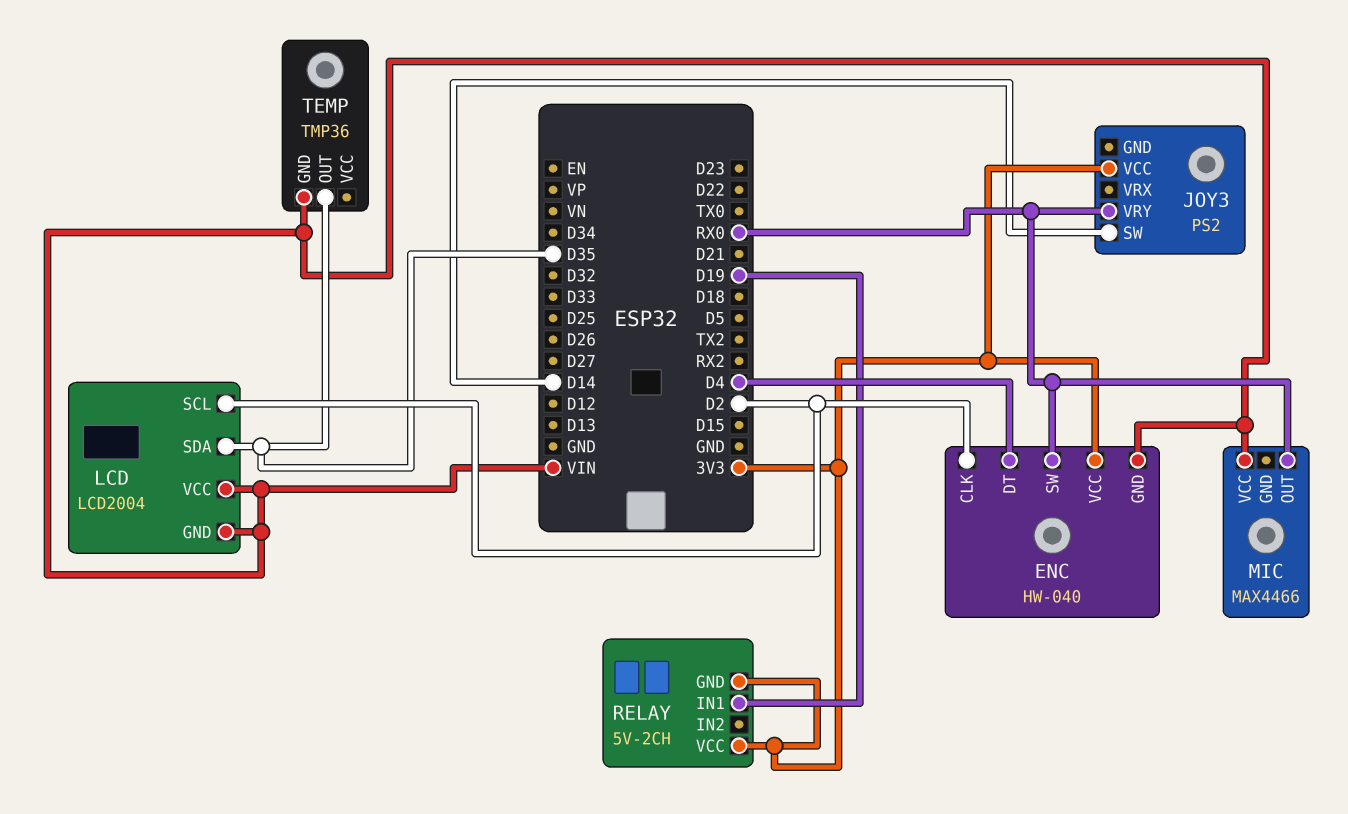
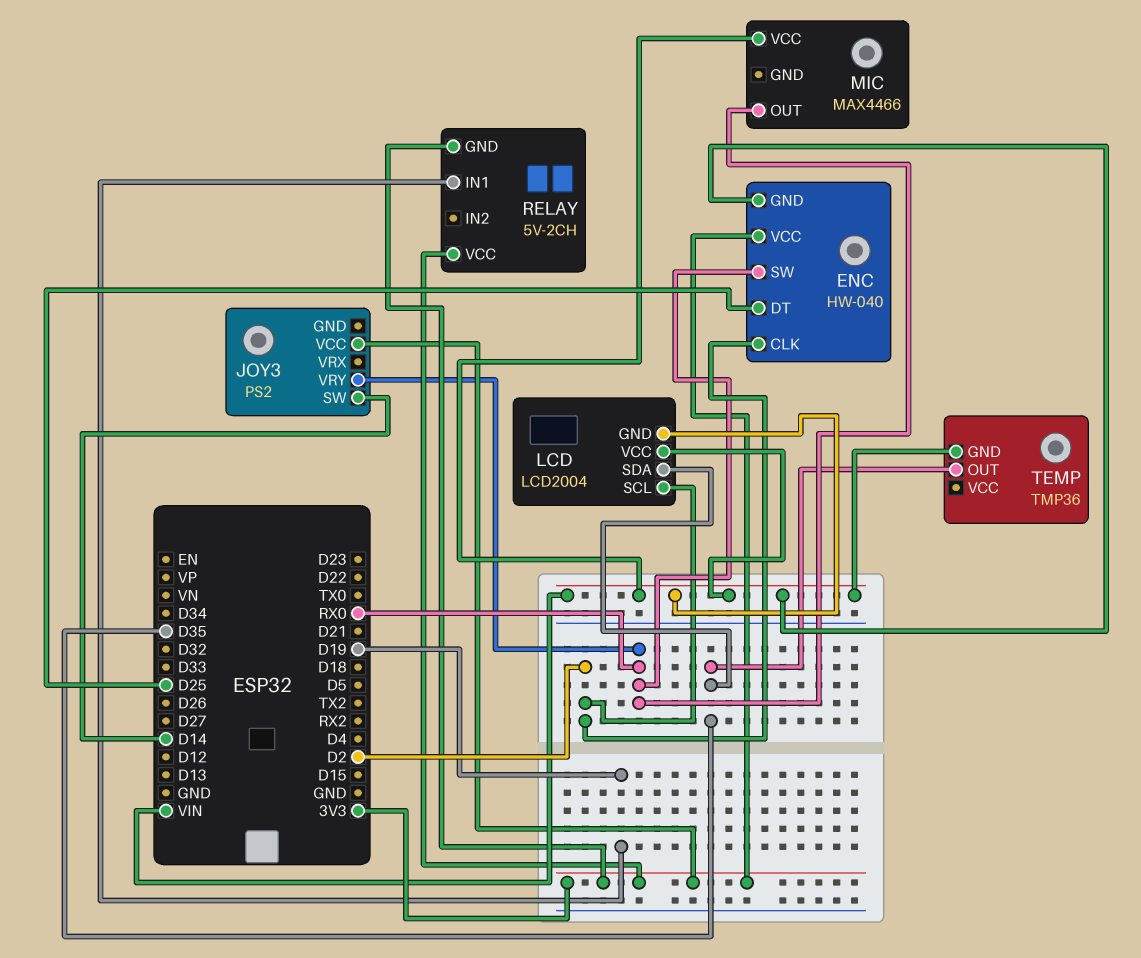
ENC pin DT: D4 -> D25

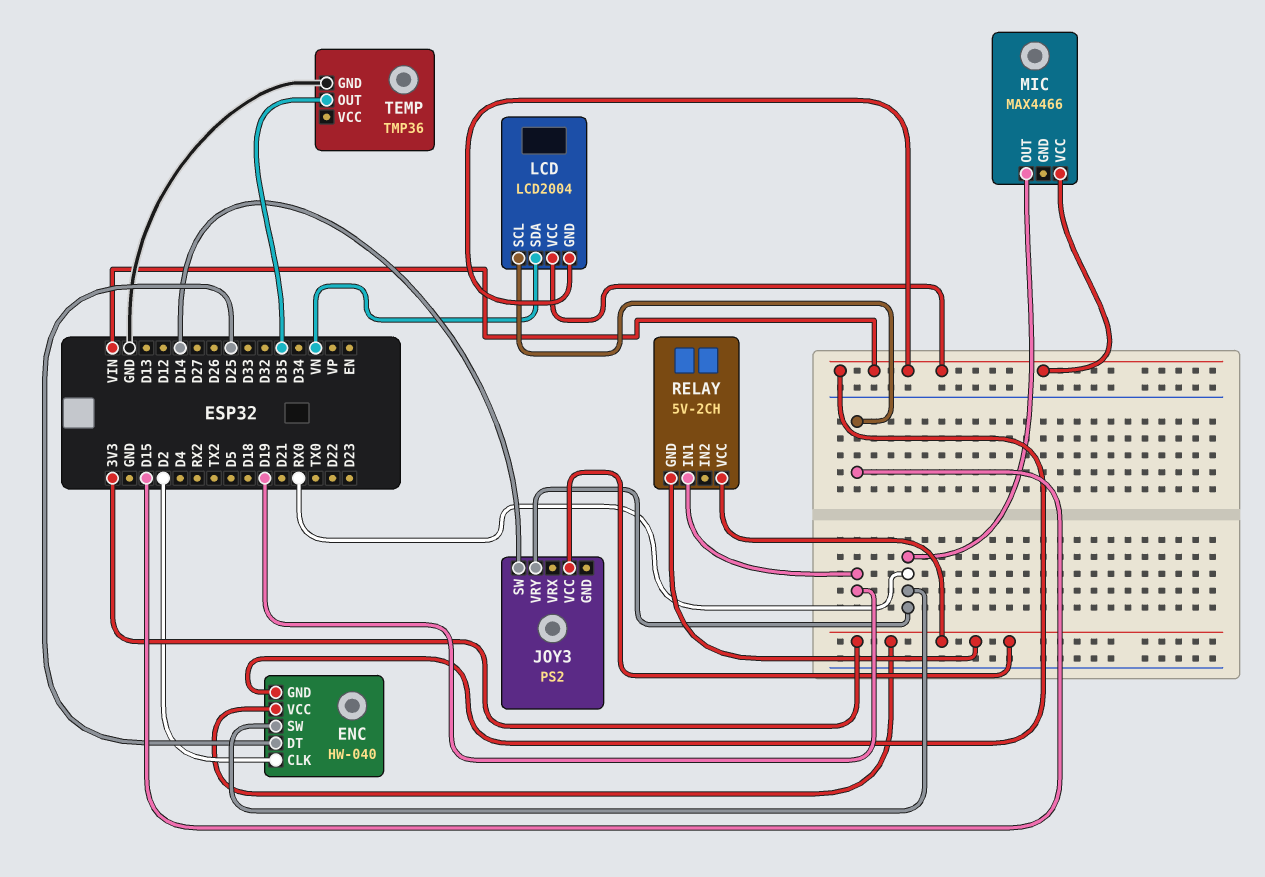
LCD pin SCL: D2 -> D15
LCD pin SDA: D35 -> VN
TEMP pin GND: VIN -> GND

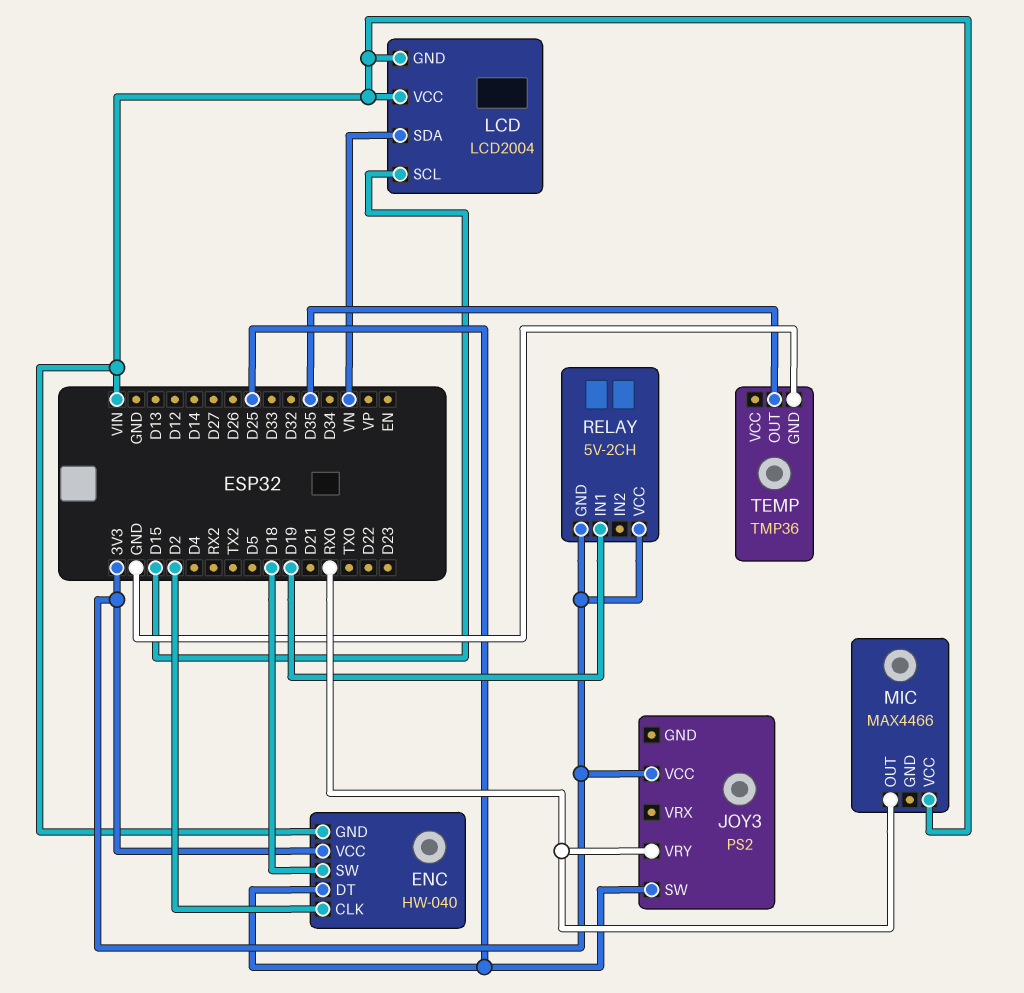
ENC pin SW: RX0 -> D18
JOY3 pin SW: D14 -> D25

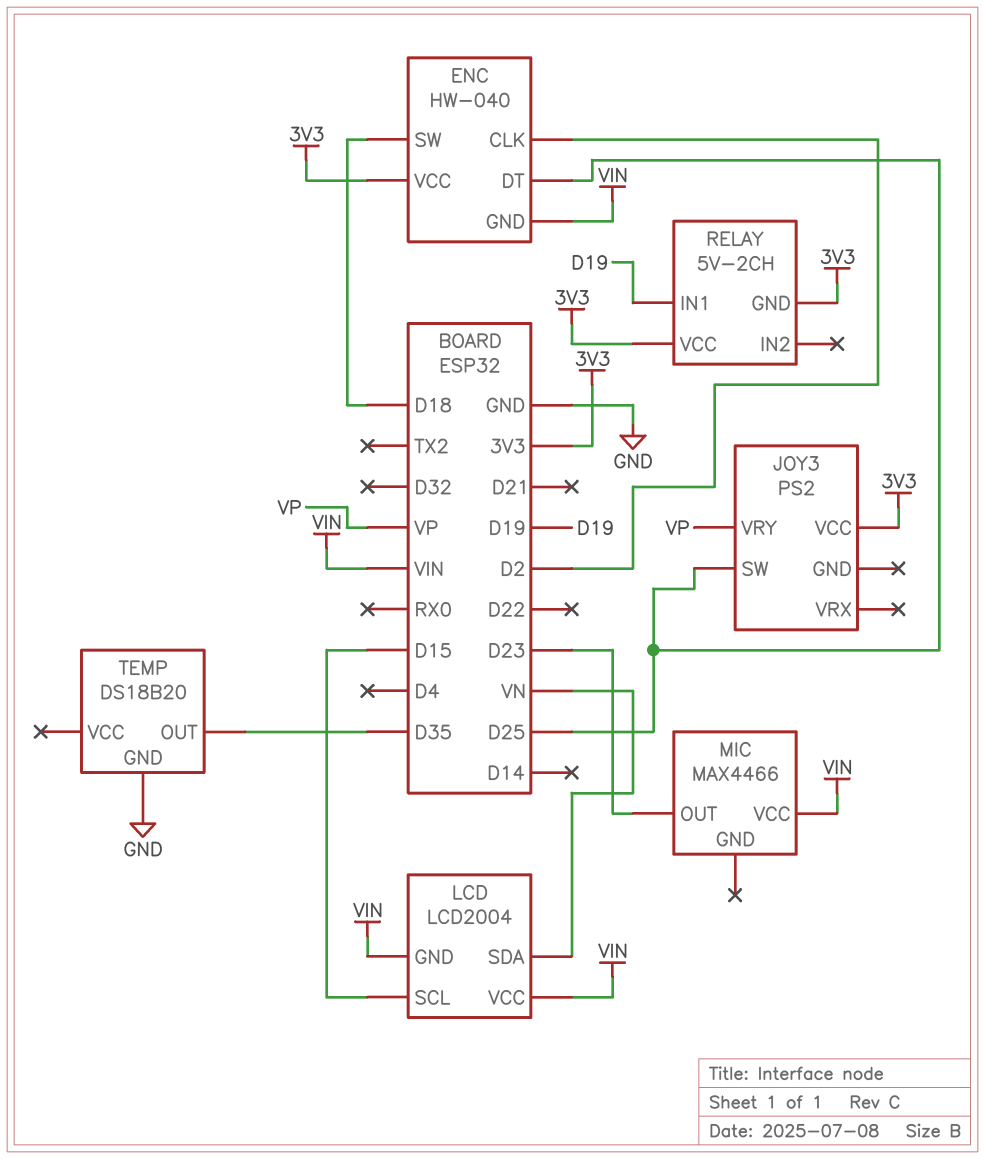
JOY3 pin VRY: RX0 -> VP
MIC pin OUT: RX0 -> D23
TEMP: TMP36 -> DS18B20

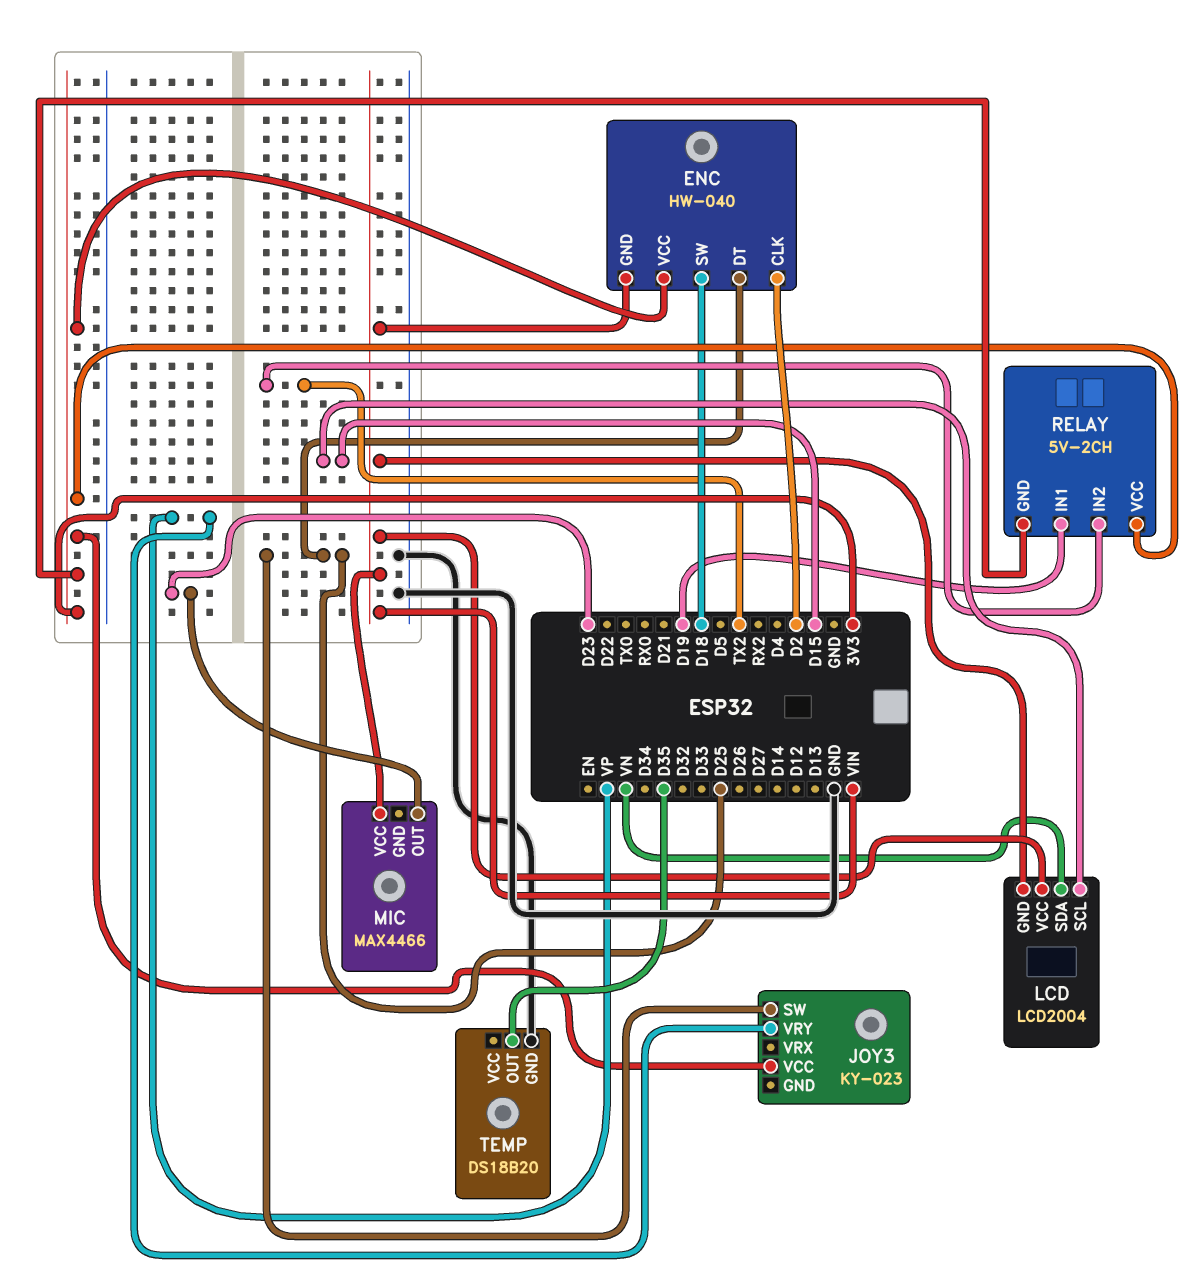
JOY3: PS2 -> KY-023
RELAY pin IN2: none -> TX2

